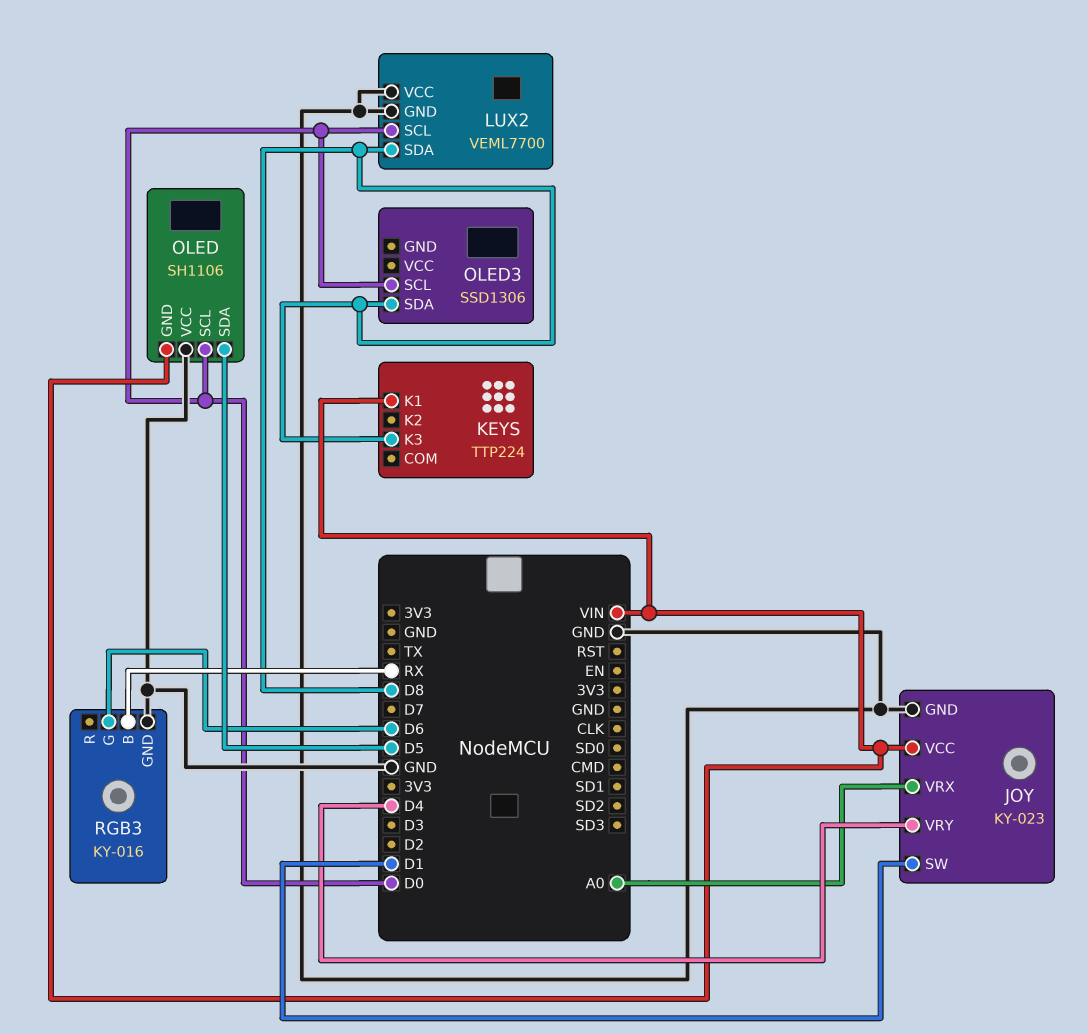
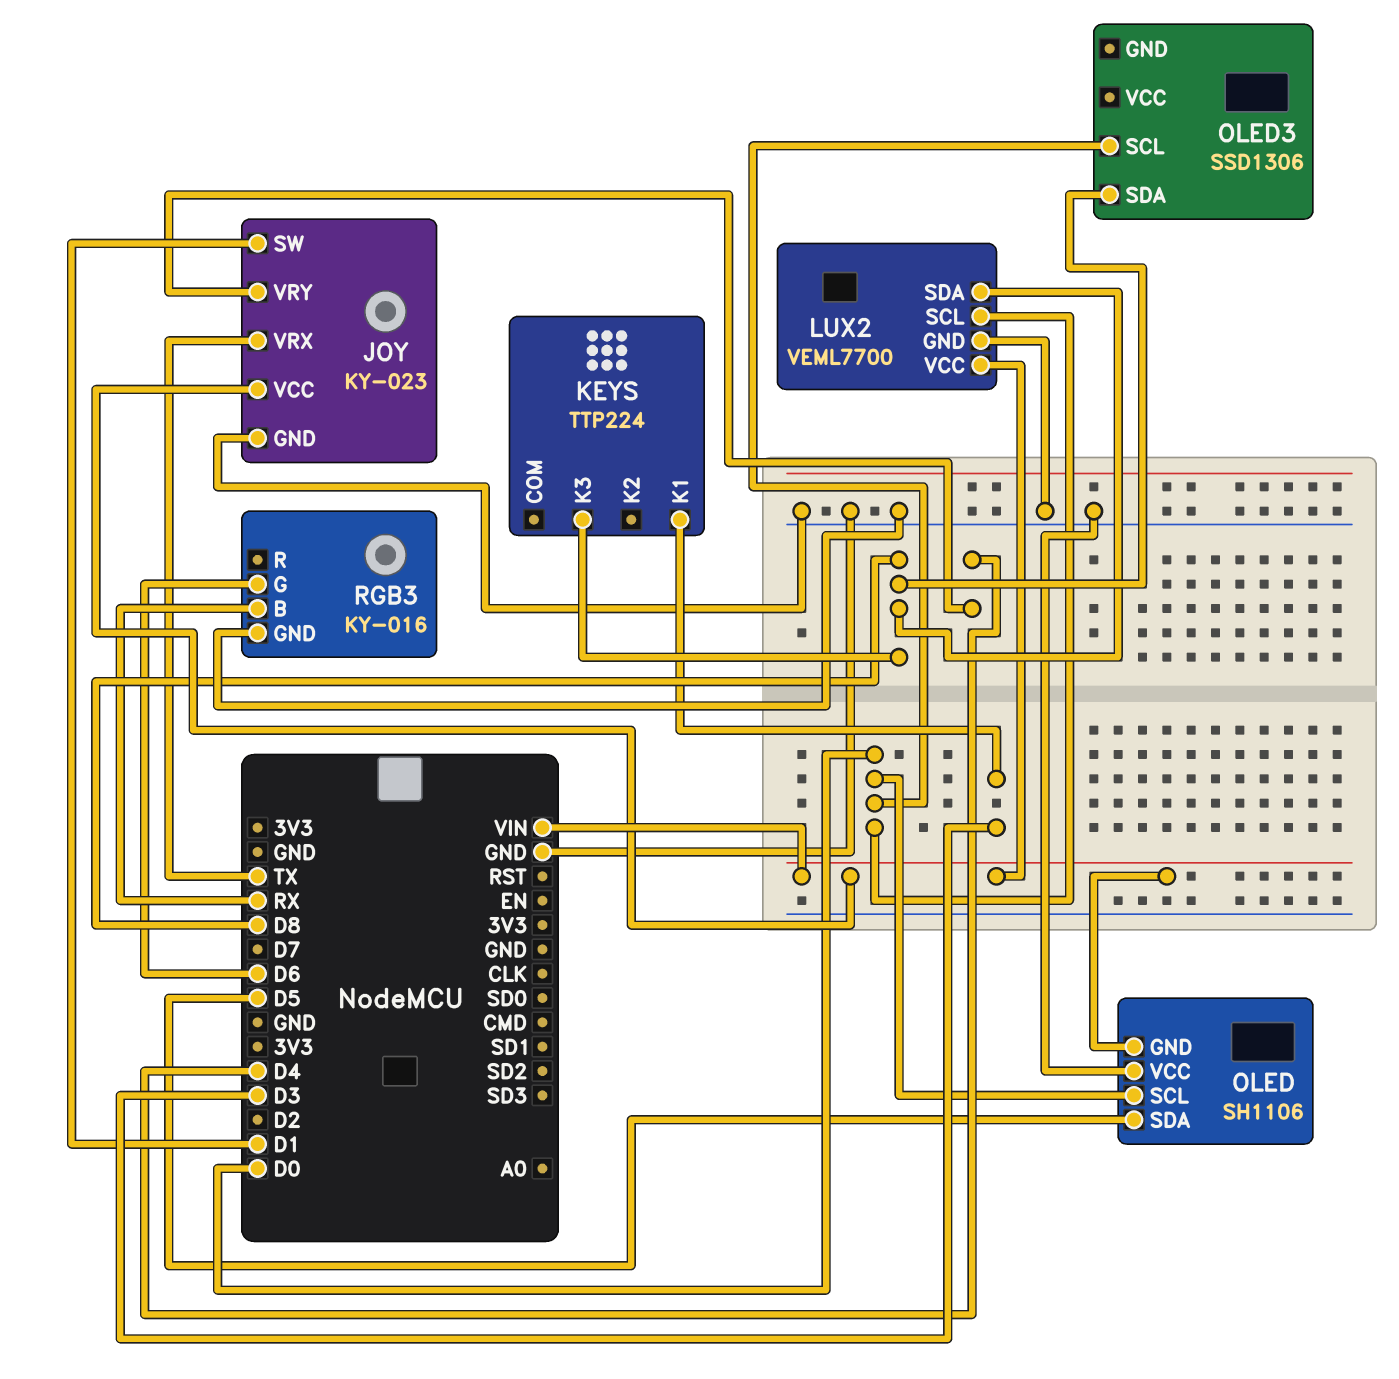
JOY pin VRX: A0 -> TX
KEYS pin K1: VIN -> D3
LUX2 pin VCC: GND -> VIN

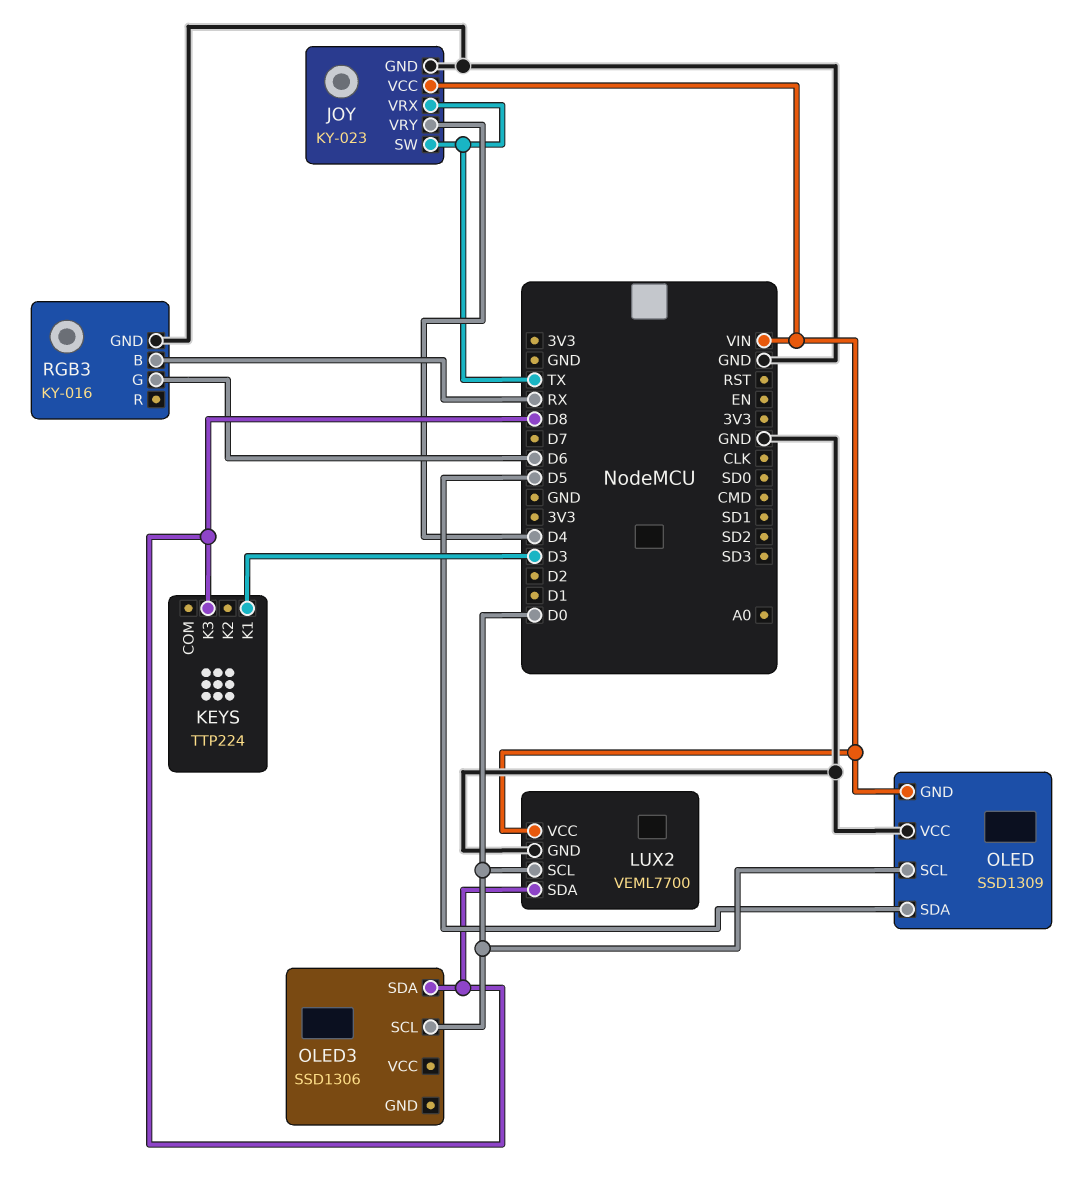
JOY pin SW: D1 -> TX
OLED: SH1106 -> SSD1309

